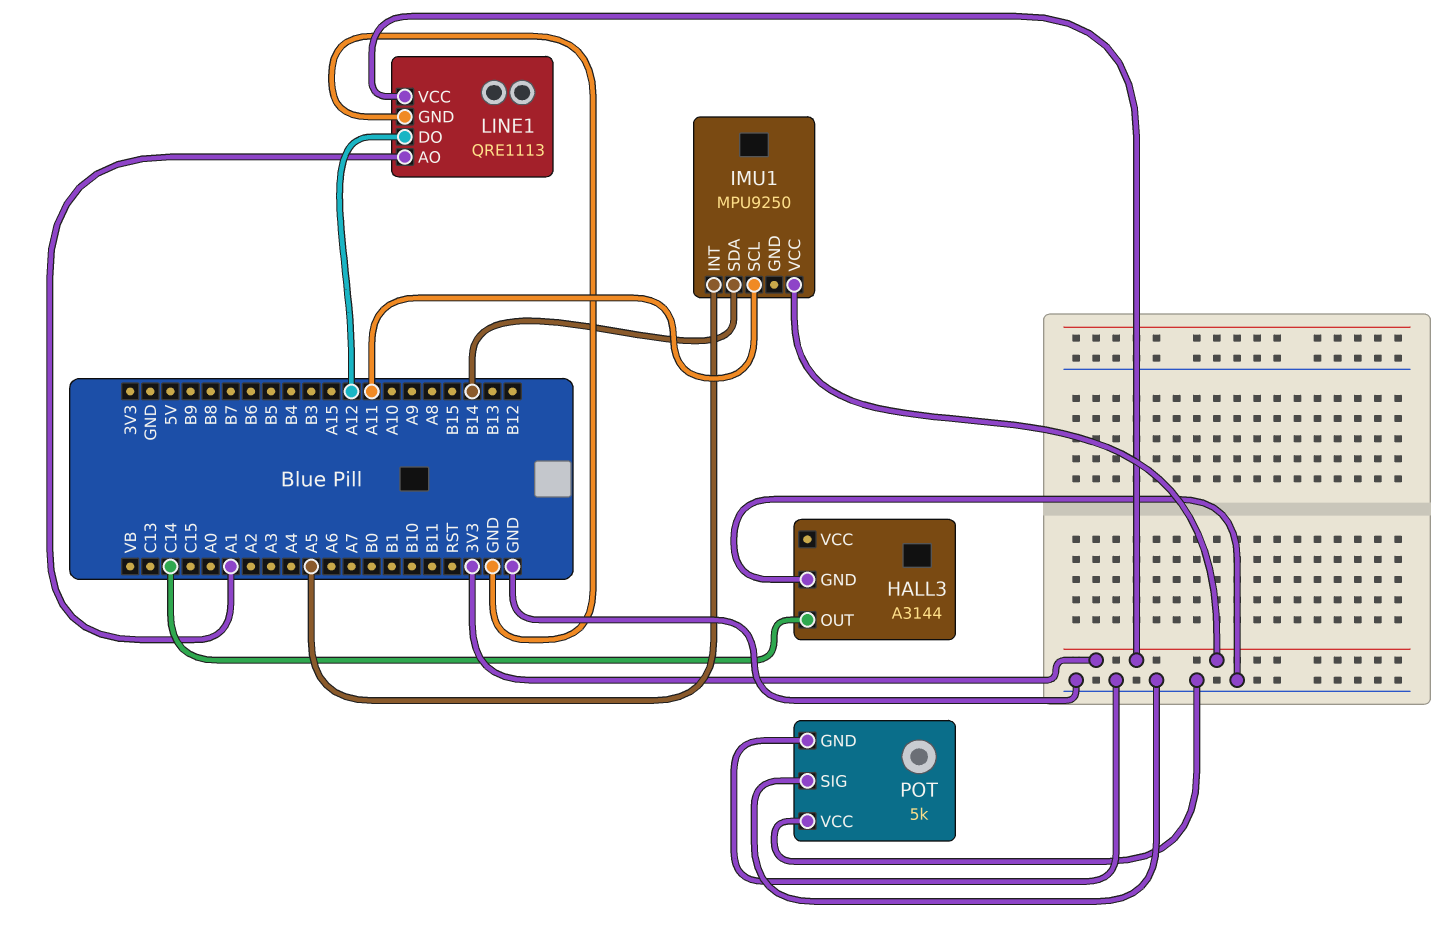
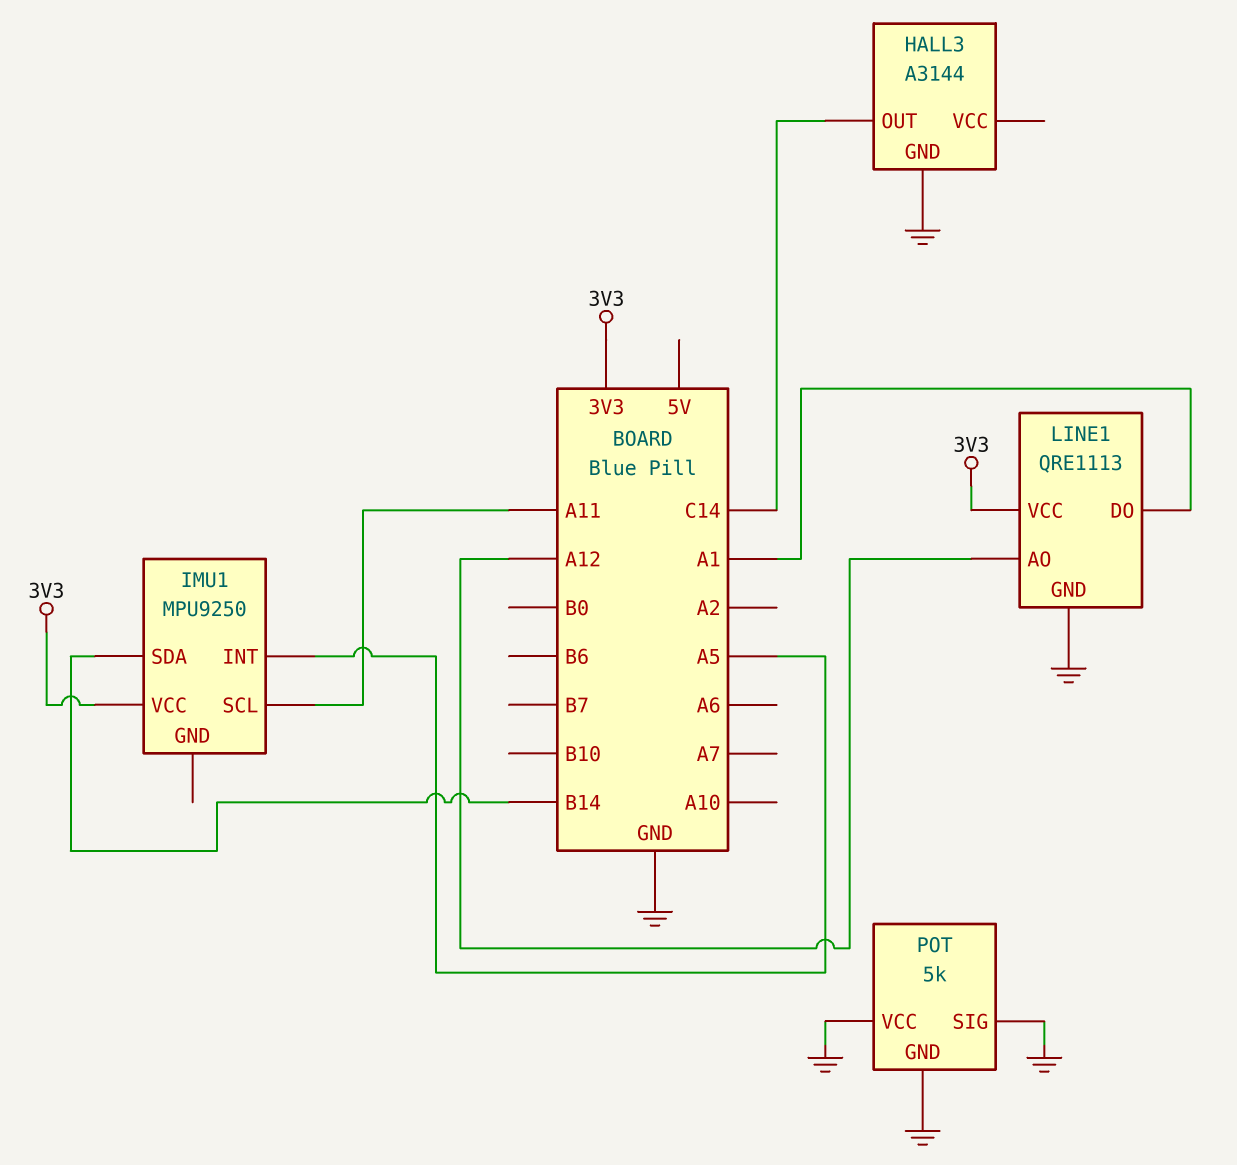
LINE1 pin AO: A1 -> A12
LINE1 pin DO: A12 -> A1

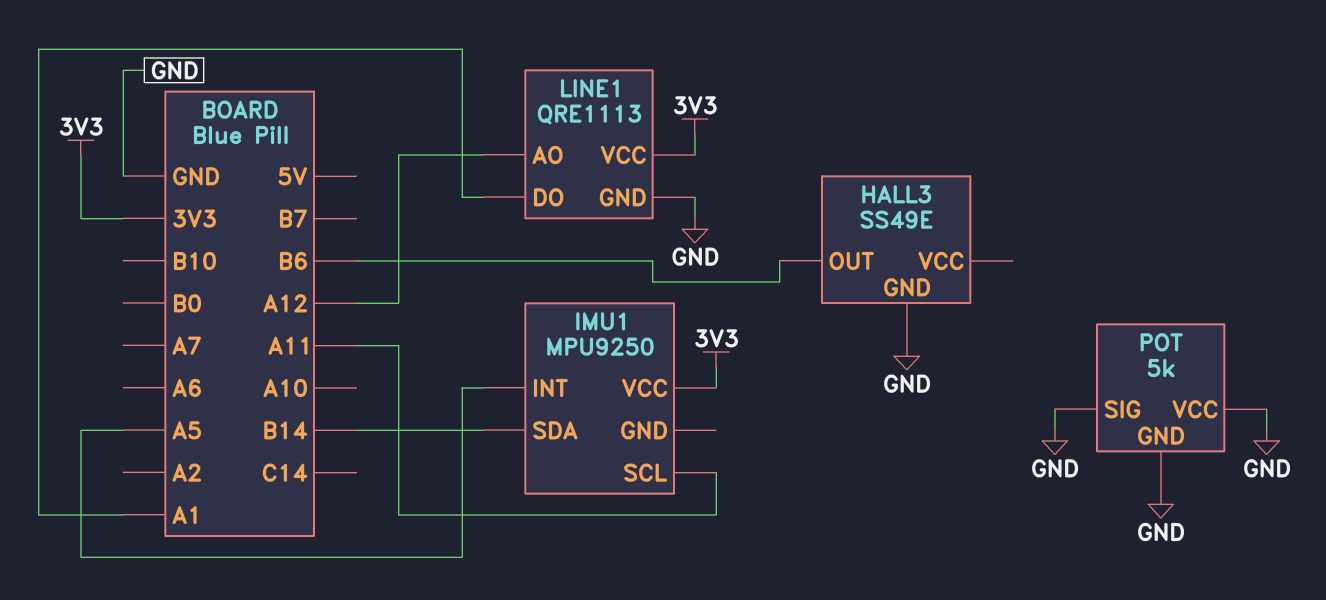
HALL3: A3144 -> SS49E
HALL3 pin OUT: C14 -> B6

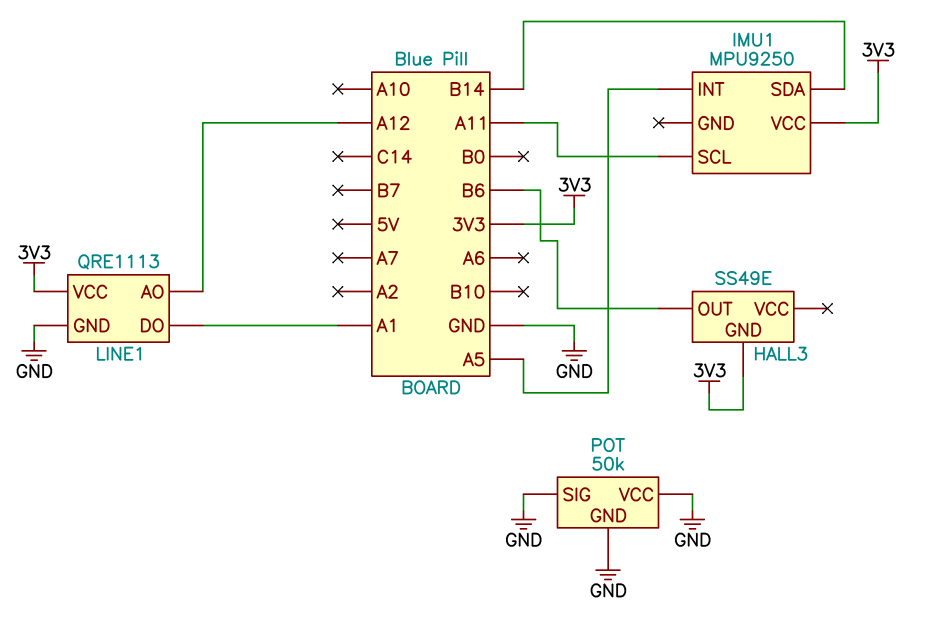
HALL3 pin GND: GND -> 3V3
POT: 5k -> 50k

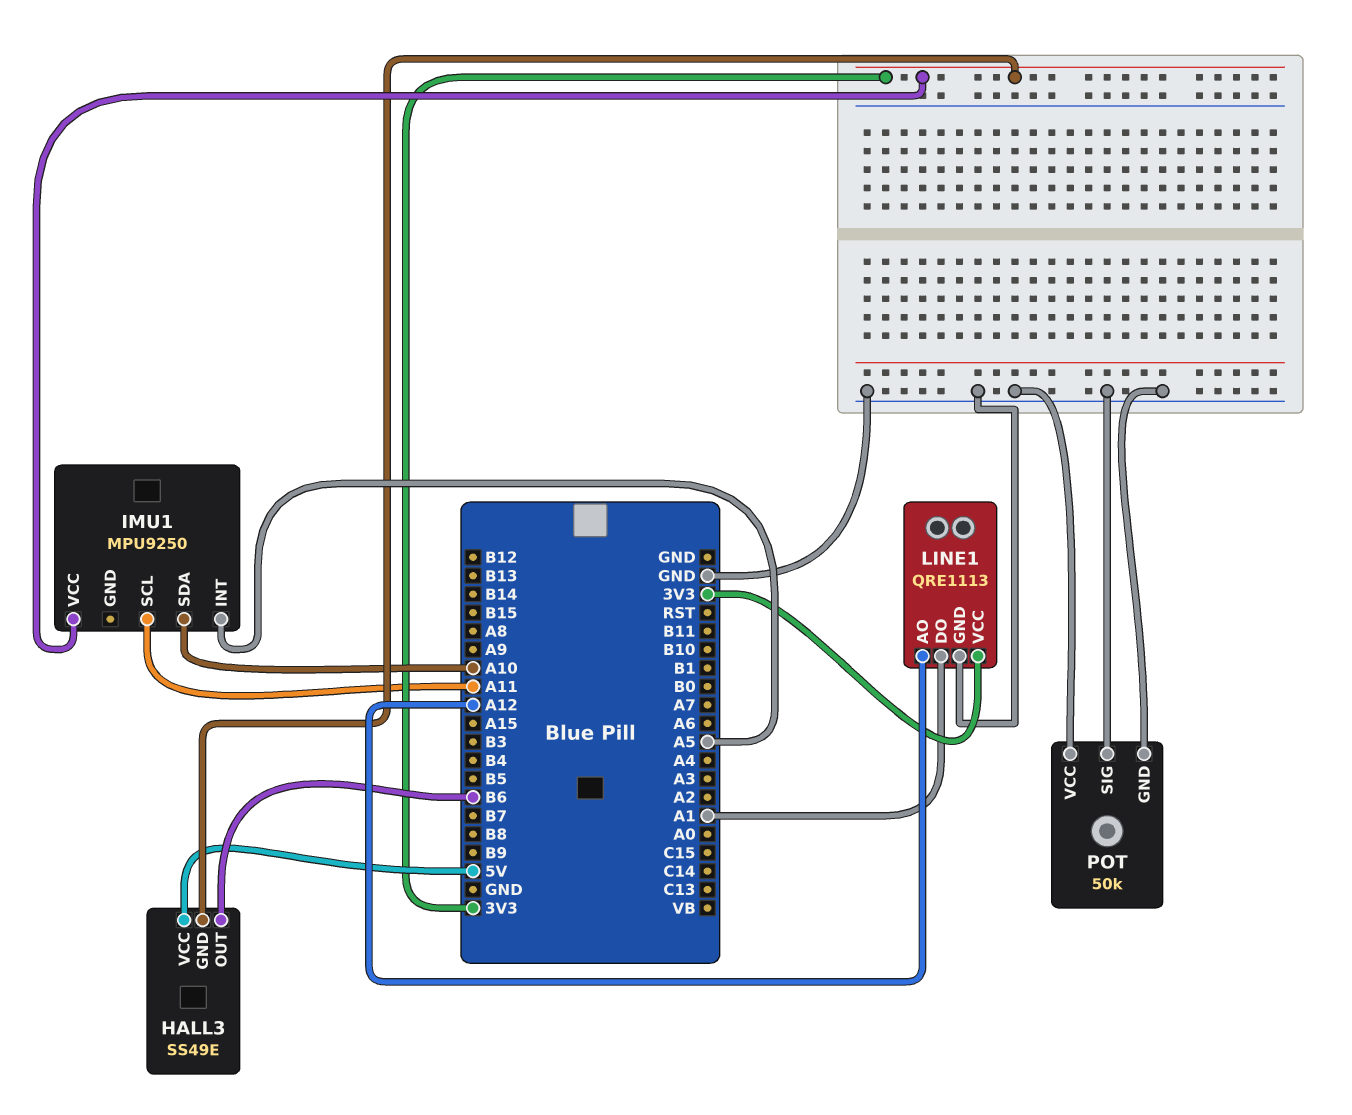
HALL3 pin VCC: none -> 5V
IMU1 pin SDA: B14 -> A10

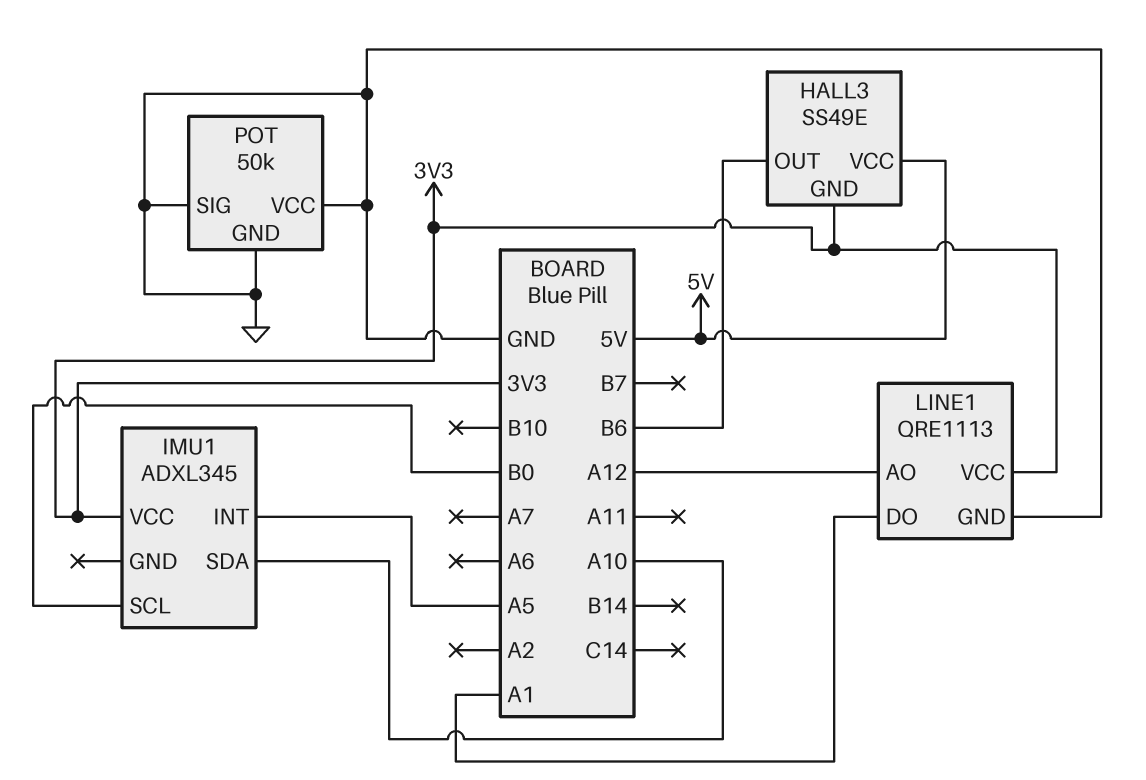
IMU1: MPU9250 -> ADXL345
IMU1 pin SCL: A11 -> B0

